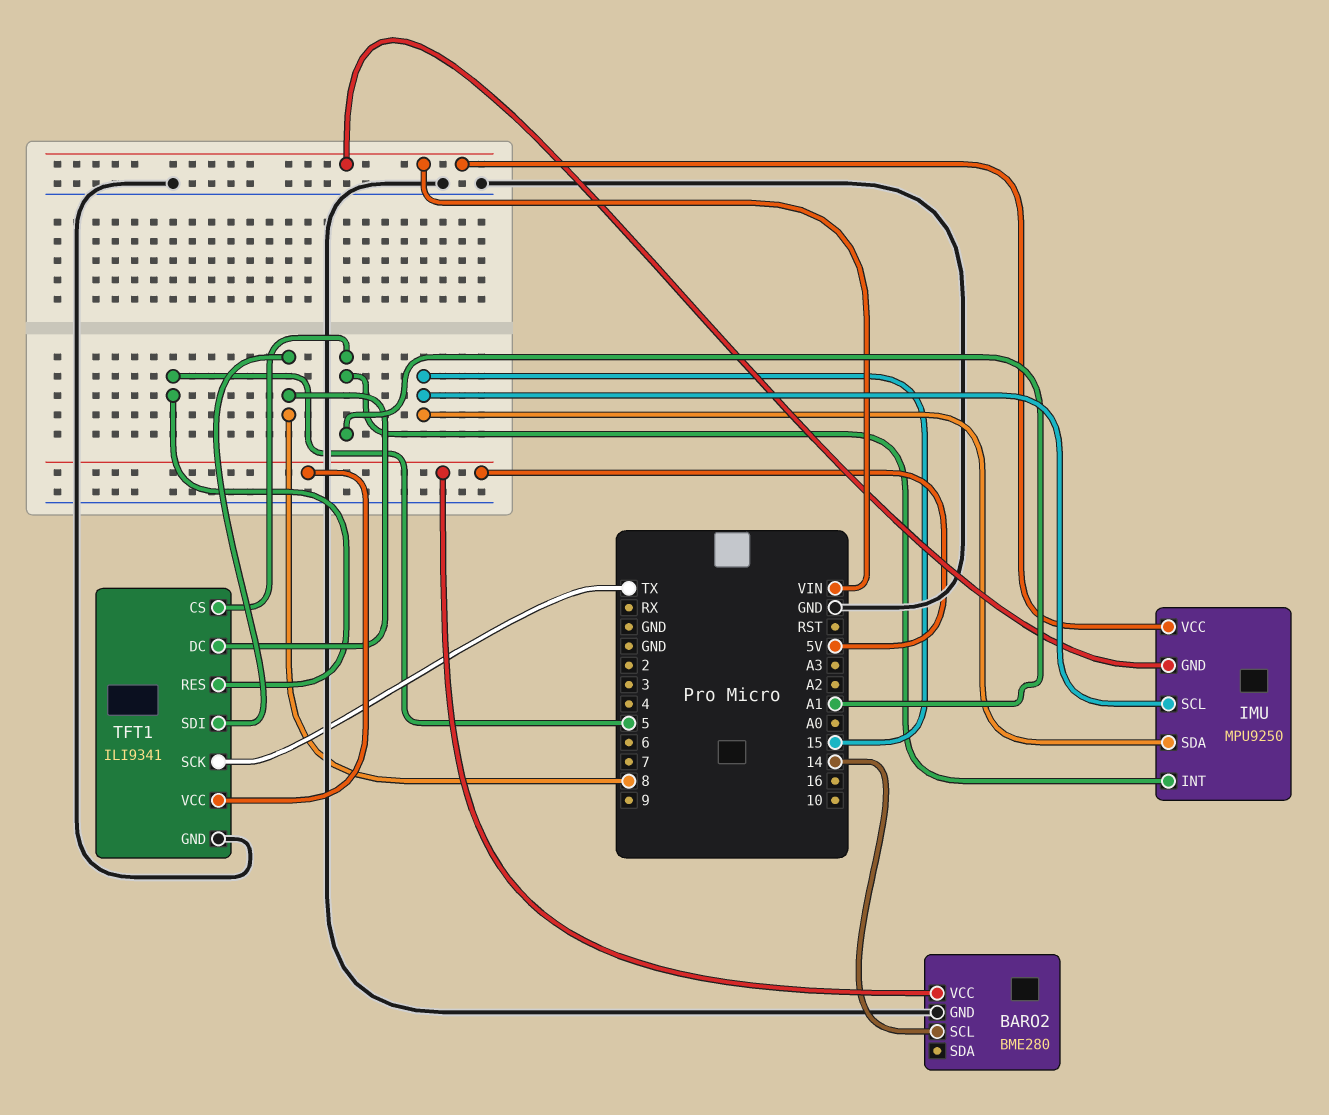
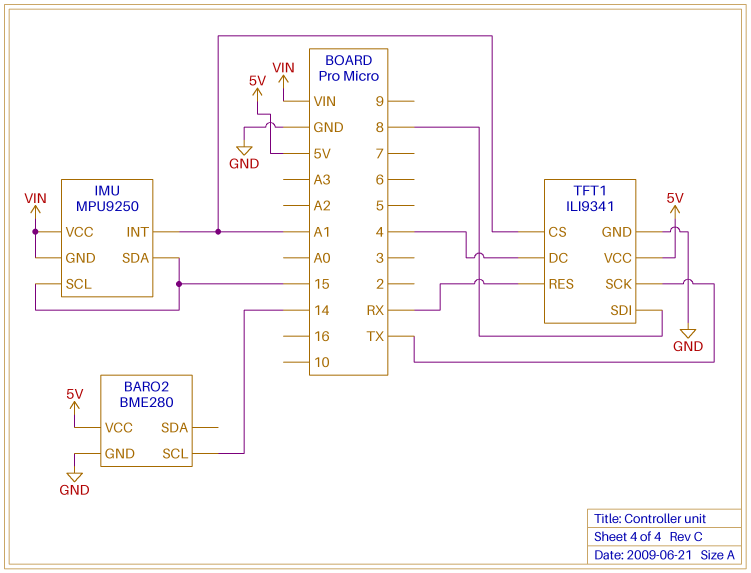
TFT1 pin DC: 8 -> 4
TFT1 pin RES: 5 -> RX

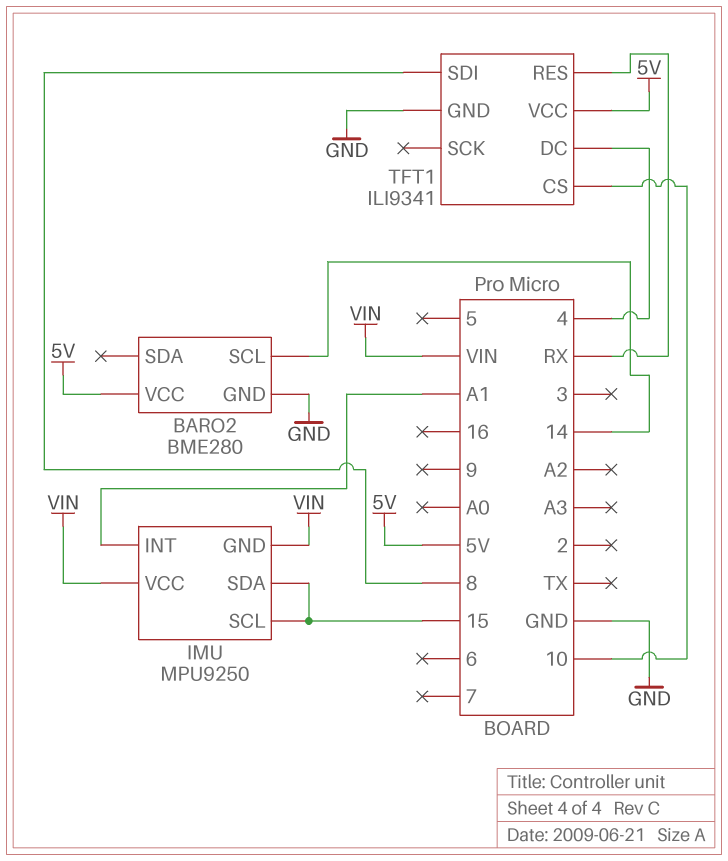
TFT1 pin CS: A1 -> 10
TFT1 pin SCK: TX -> none

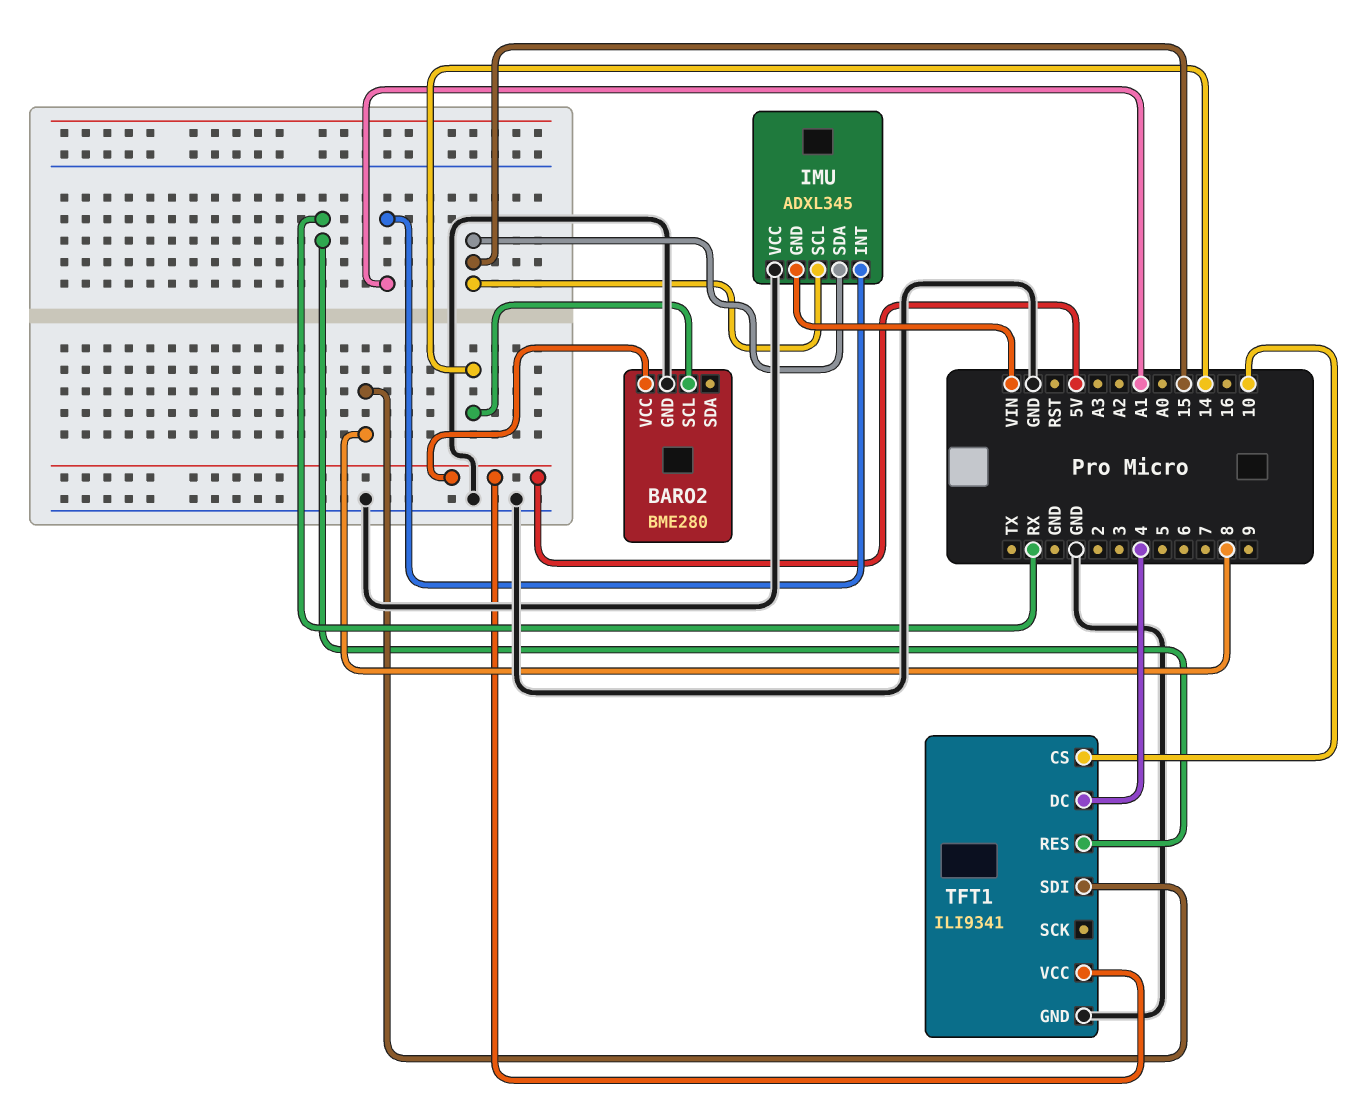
IMU: MPU9250 -> ADXL345
IMU pin VCC: VIN -> GND

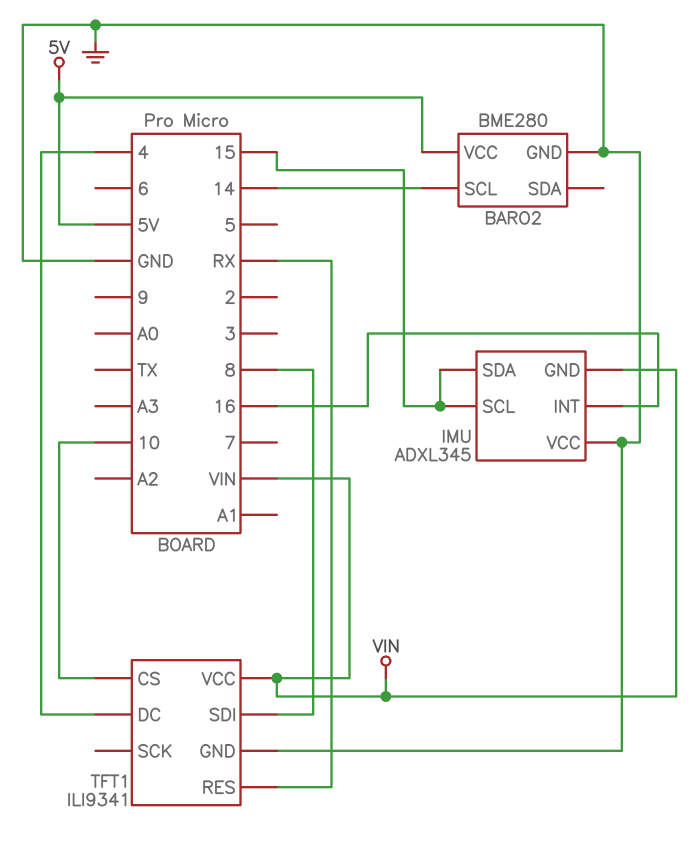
IMU pin INT: A1 -> 16
TFT1 pin VCC: 5V -> VIN

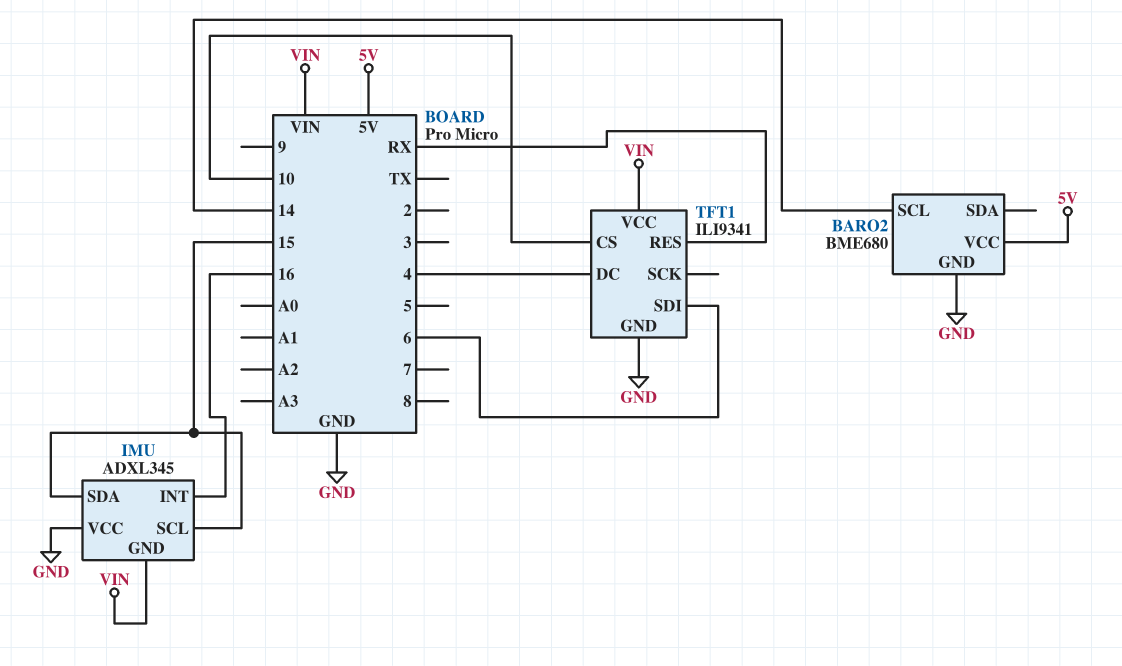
BARO2: BME280 -> BME680
TFT1 pin SDI: 8 -> 6

